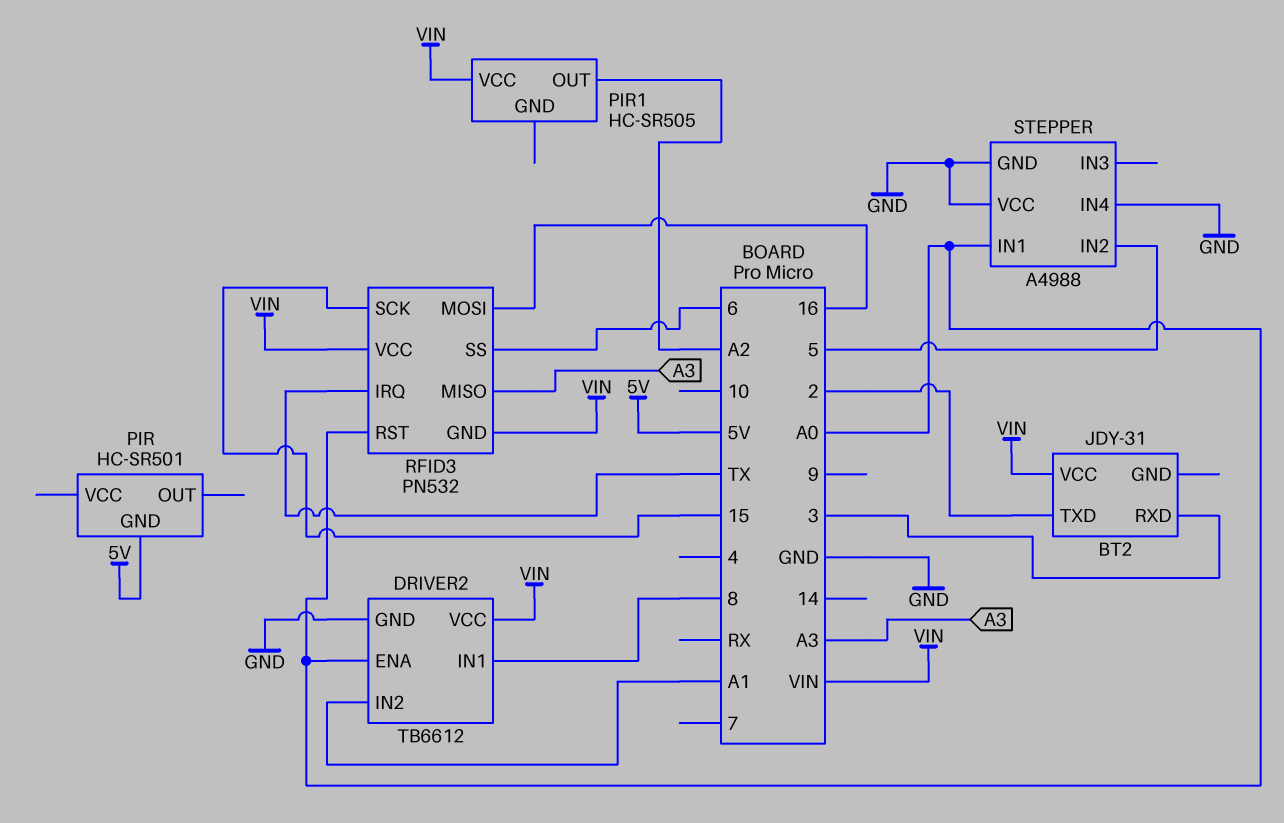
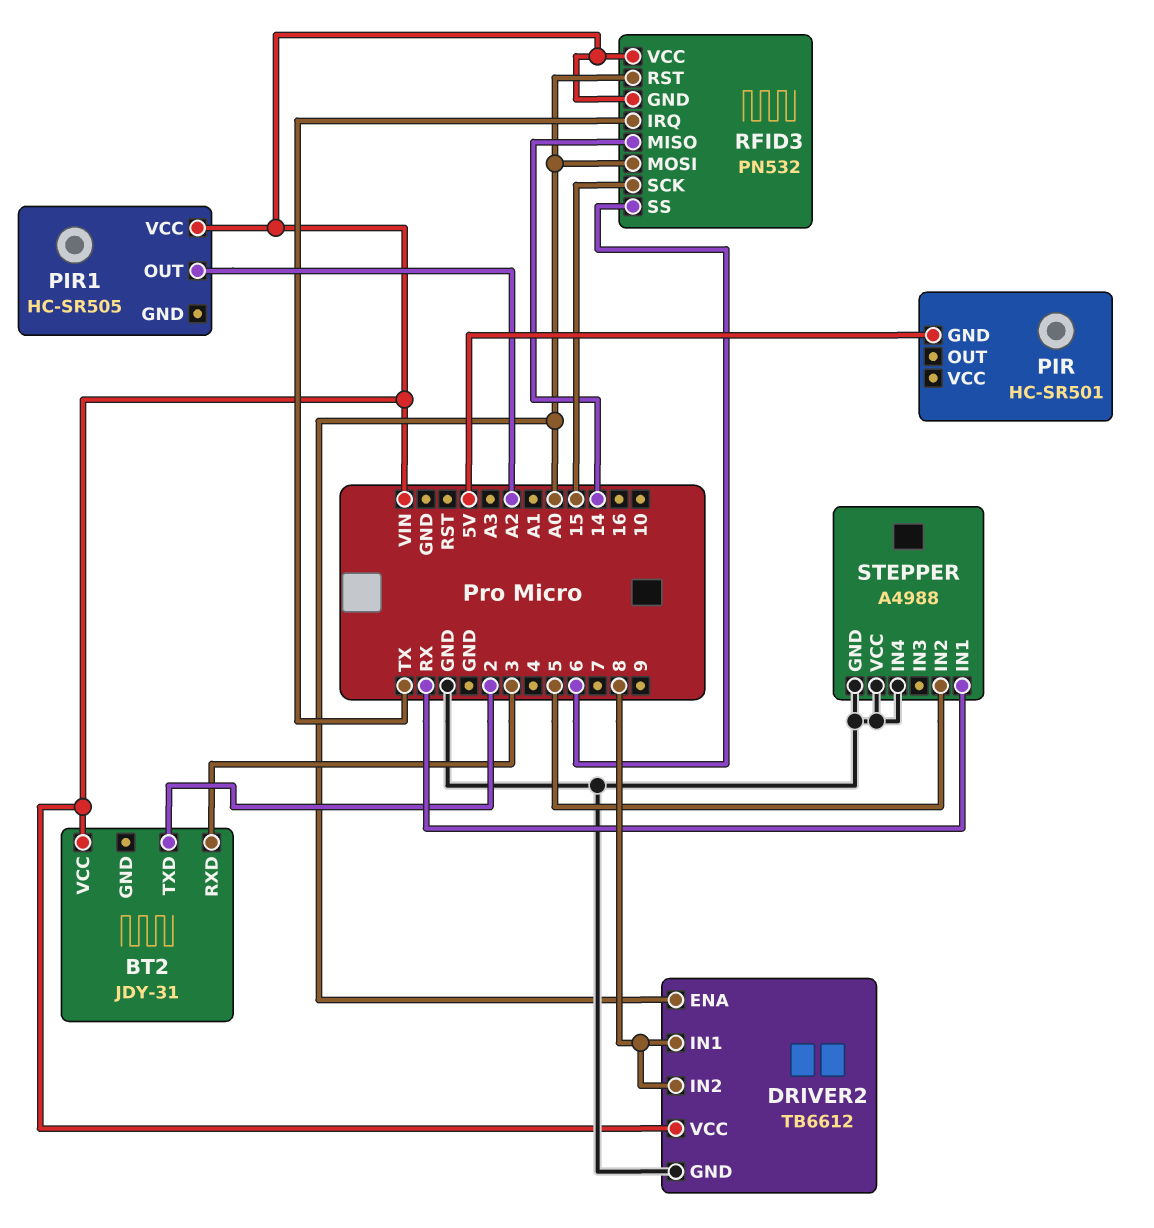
DRIVER2 pin IN2: A1 -> 8
RFID3 pin MISO: A3 -> 14
RFID3 pin MOSI: 16 -> A0
STEPPER pin IN1: A0 -> RX

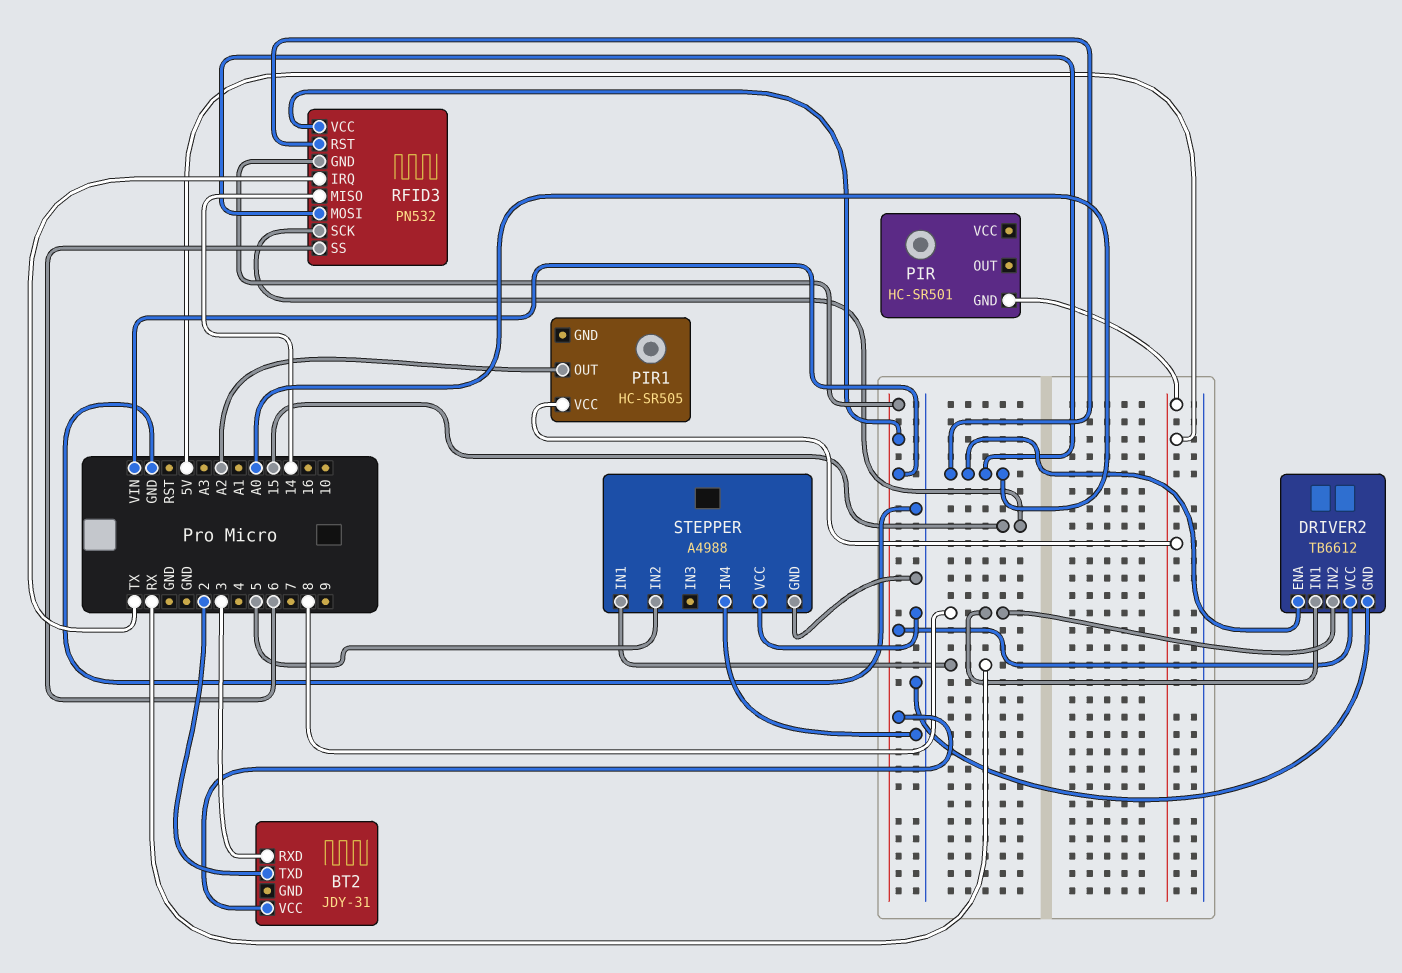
PIR1 pin VCC: VIN -> 5V

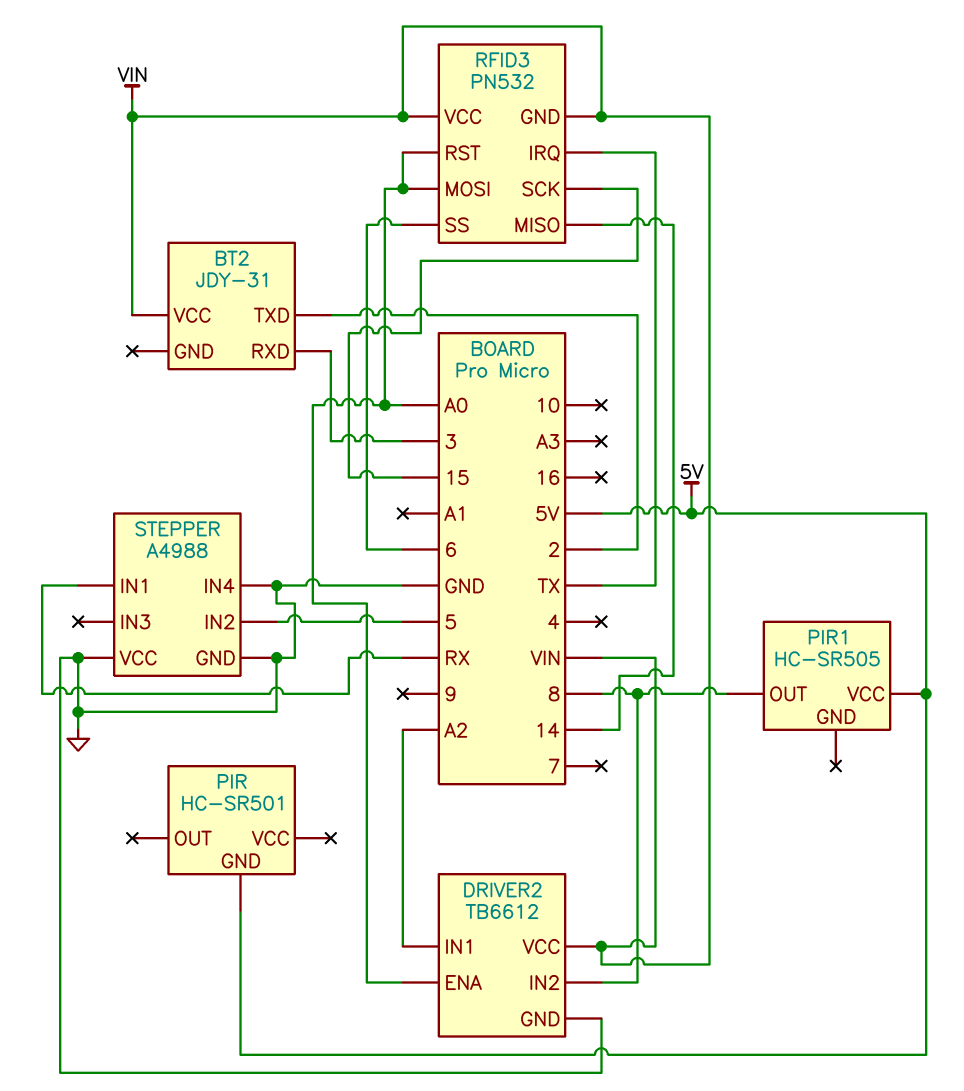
DRIVER2 pin IN1: 8 -> A2
PIR1 pin OUT: A2 -> 8

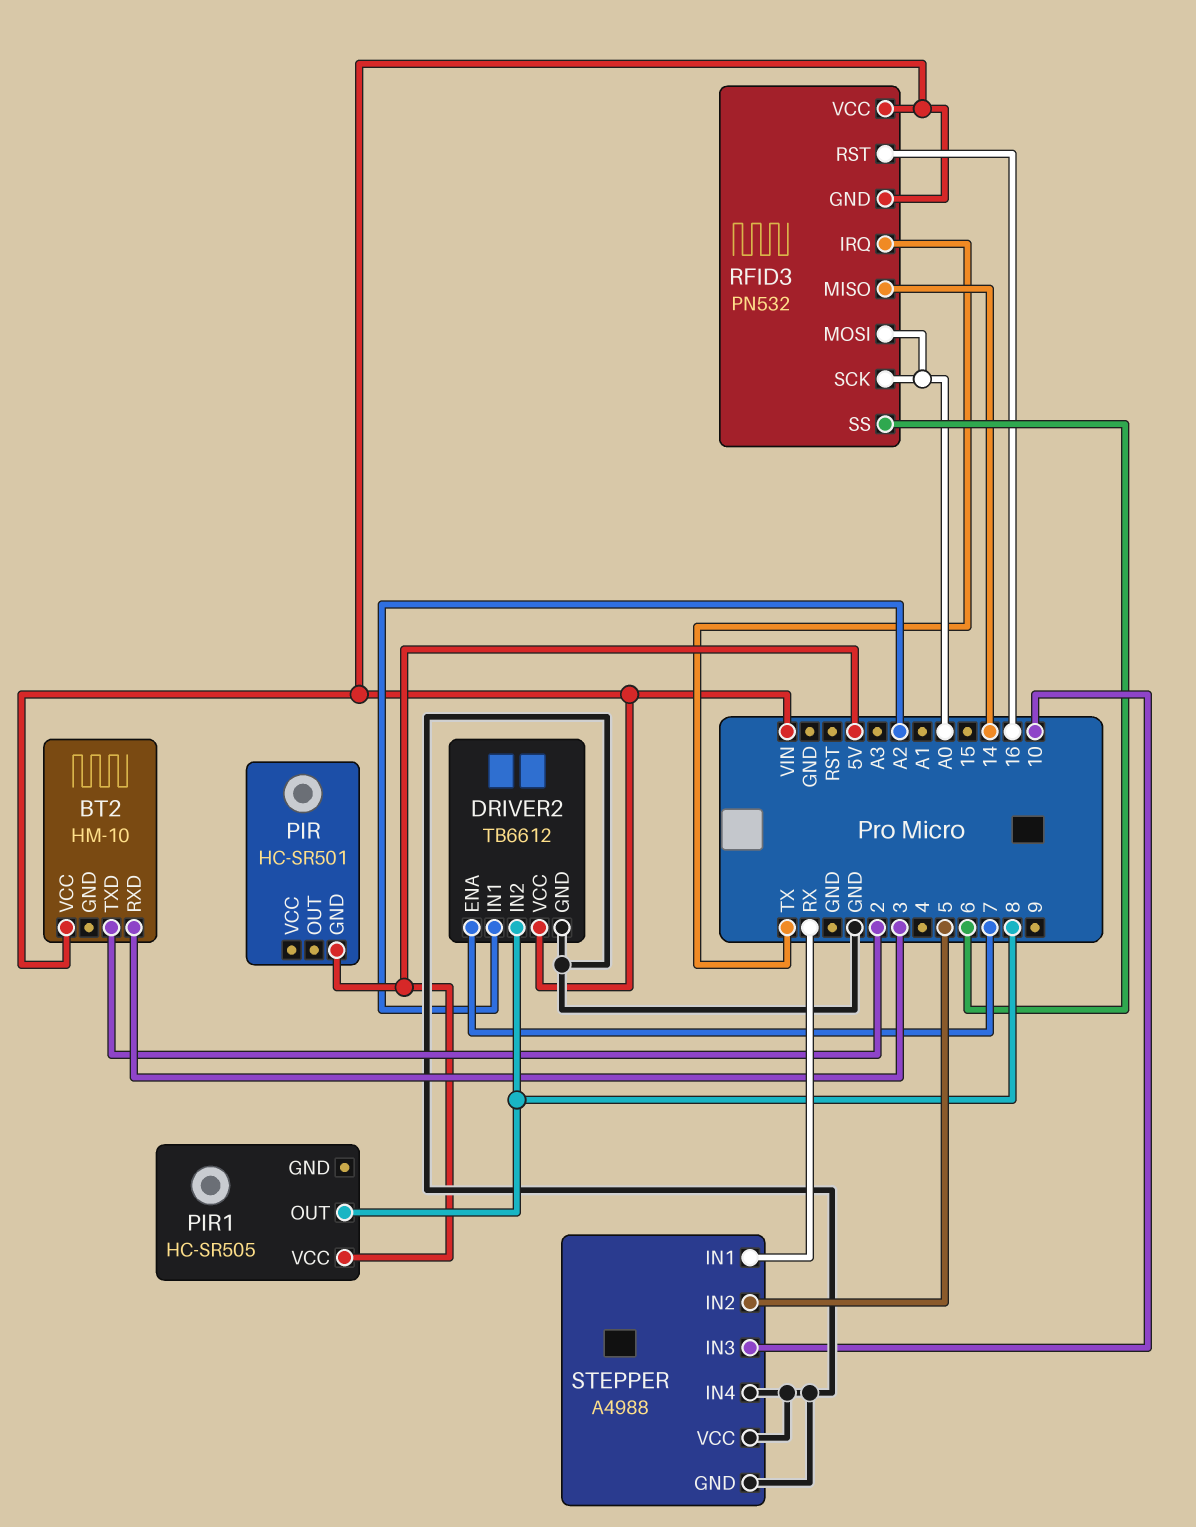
BT2: JDY-31 -> HM-10
DRIVER2 pin ENA: A0 -> 7
RFID3 pin RST: A0 -> 16
RFID3 pin SCK: 15 -> A0
STEPPER pin IN3: none -> 10

